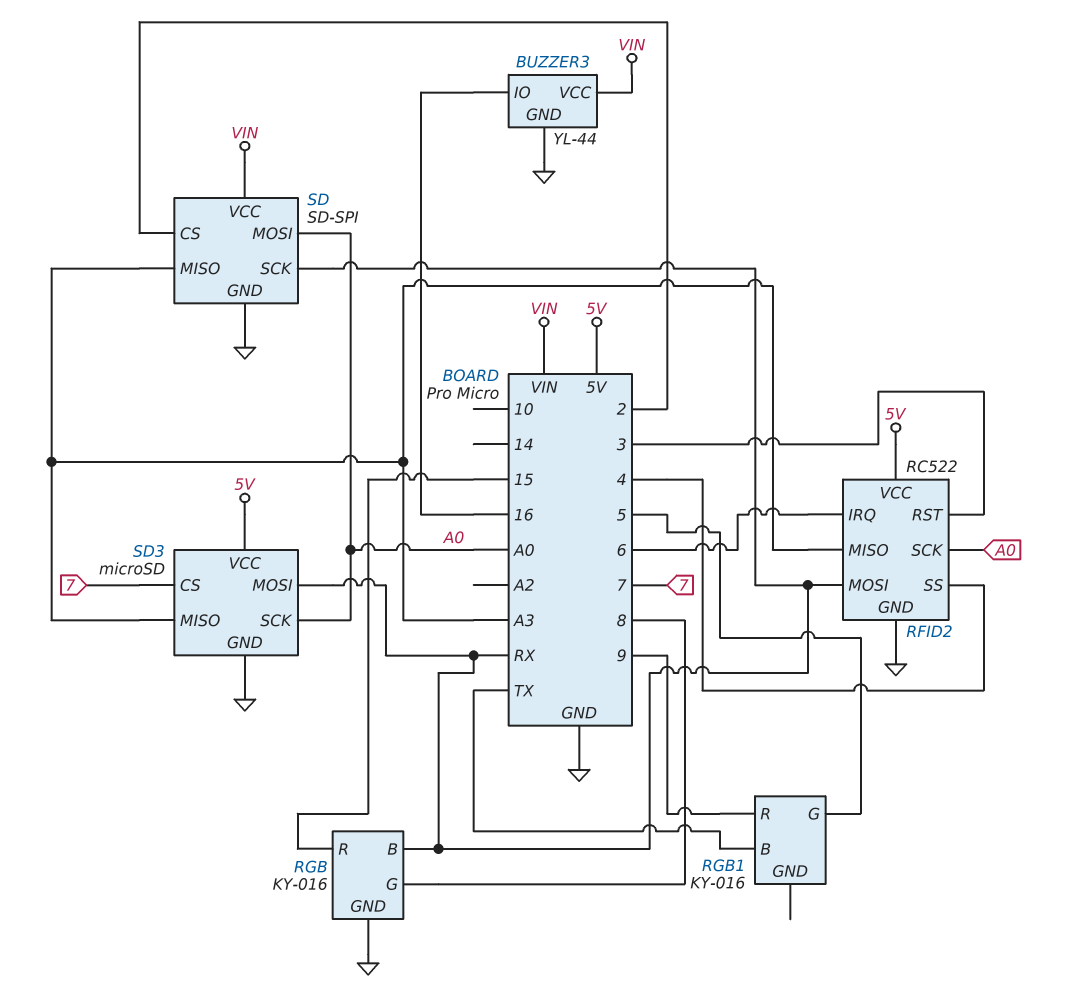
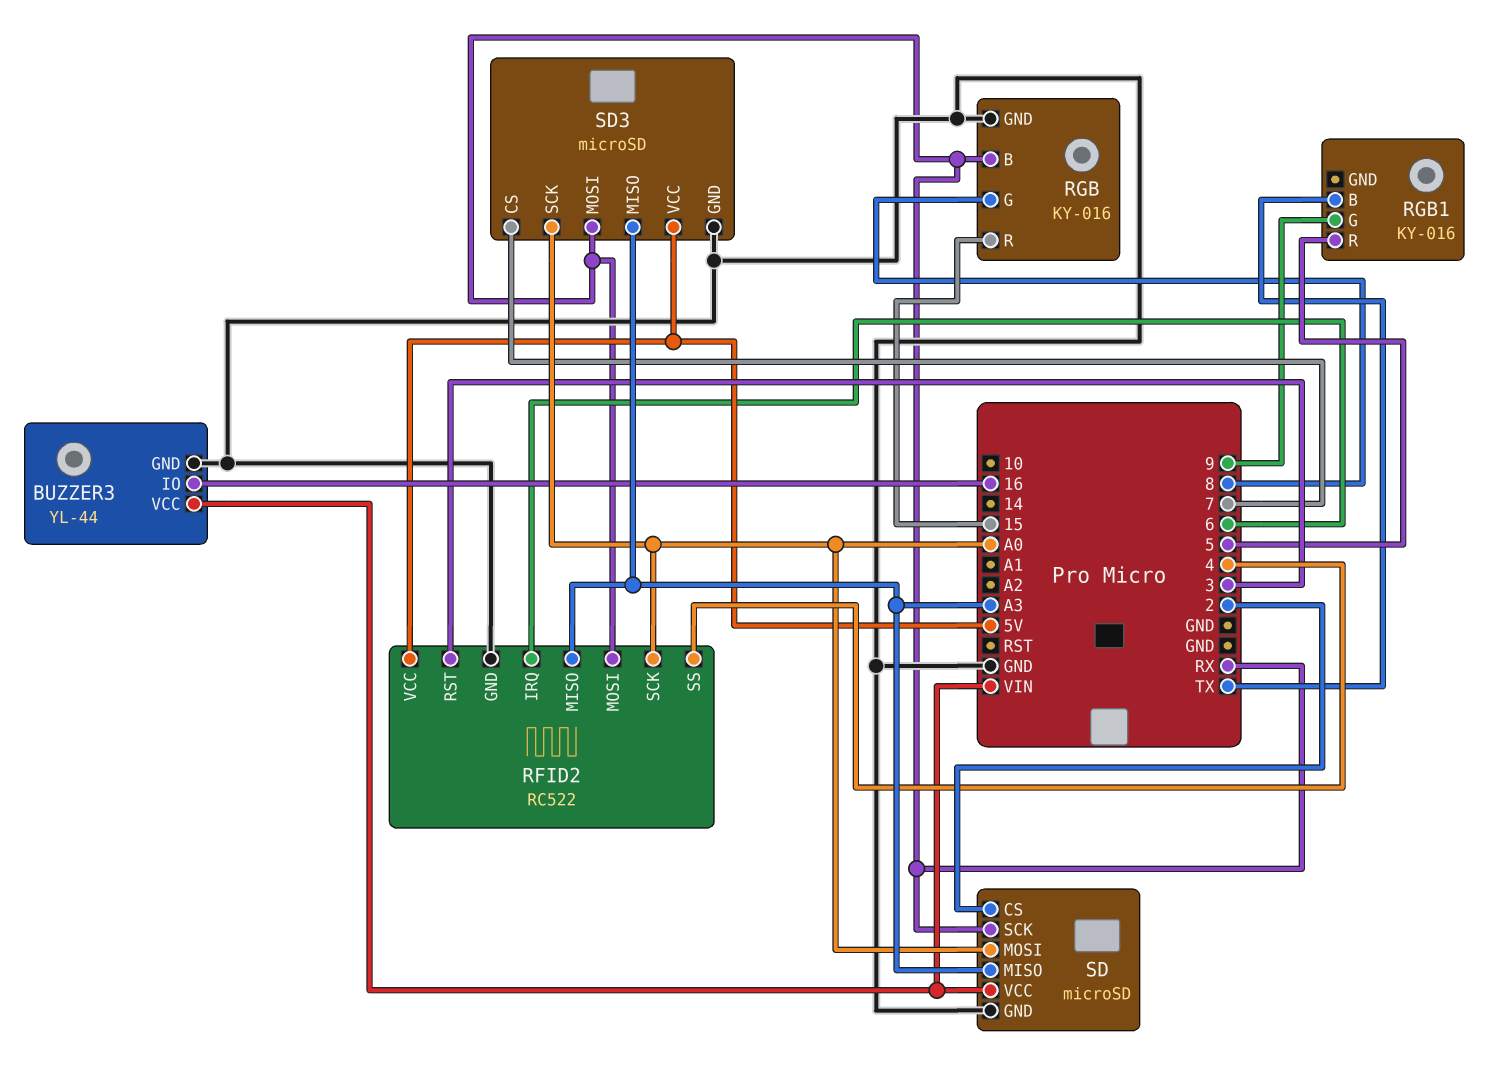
RGB1 pin G: 5 -> 9
RGB1 pin R: 9 -> 5
SD: SD-SPI -> microSD

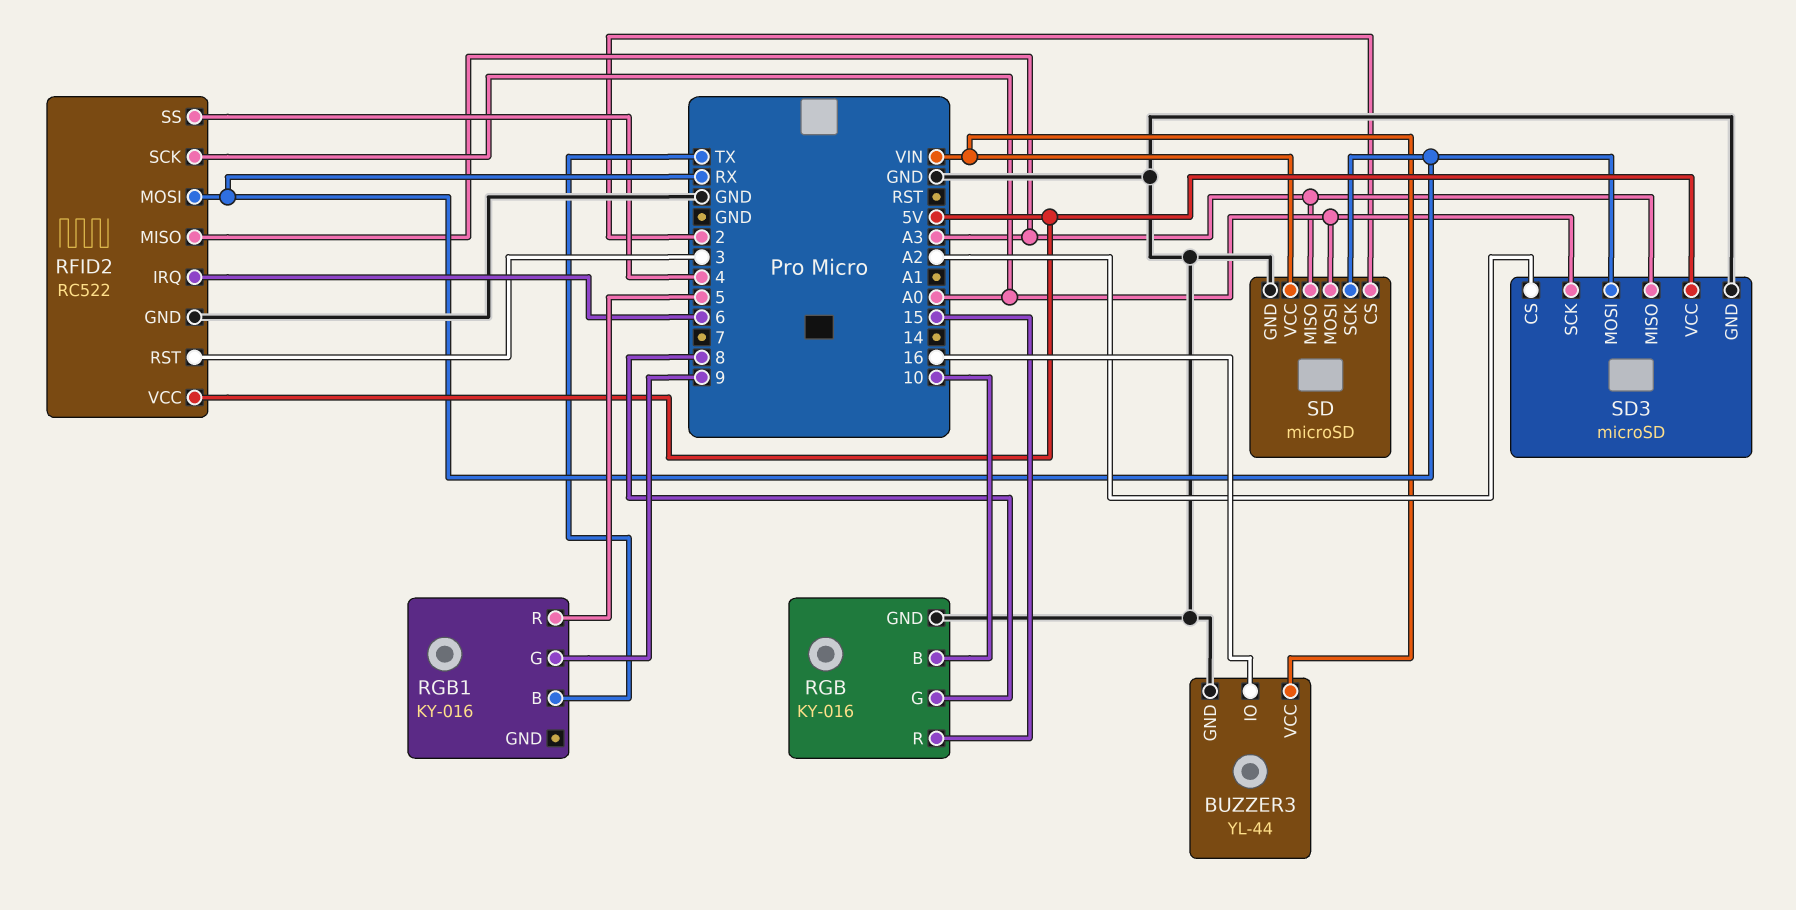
RGB pin B: RX -> 10
SD3 pin CS: 7 -> A2

